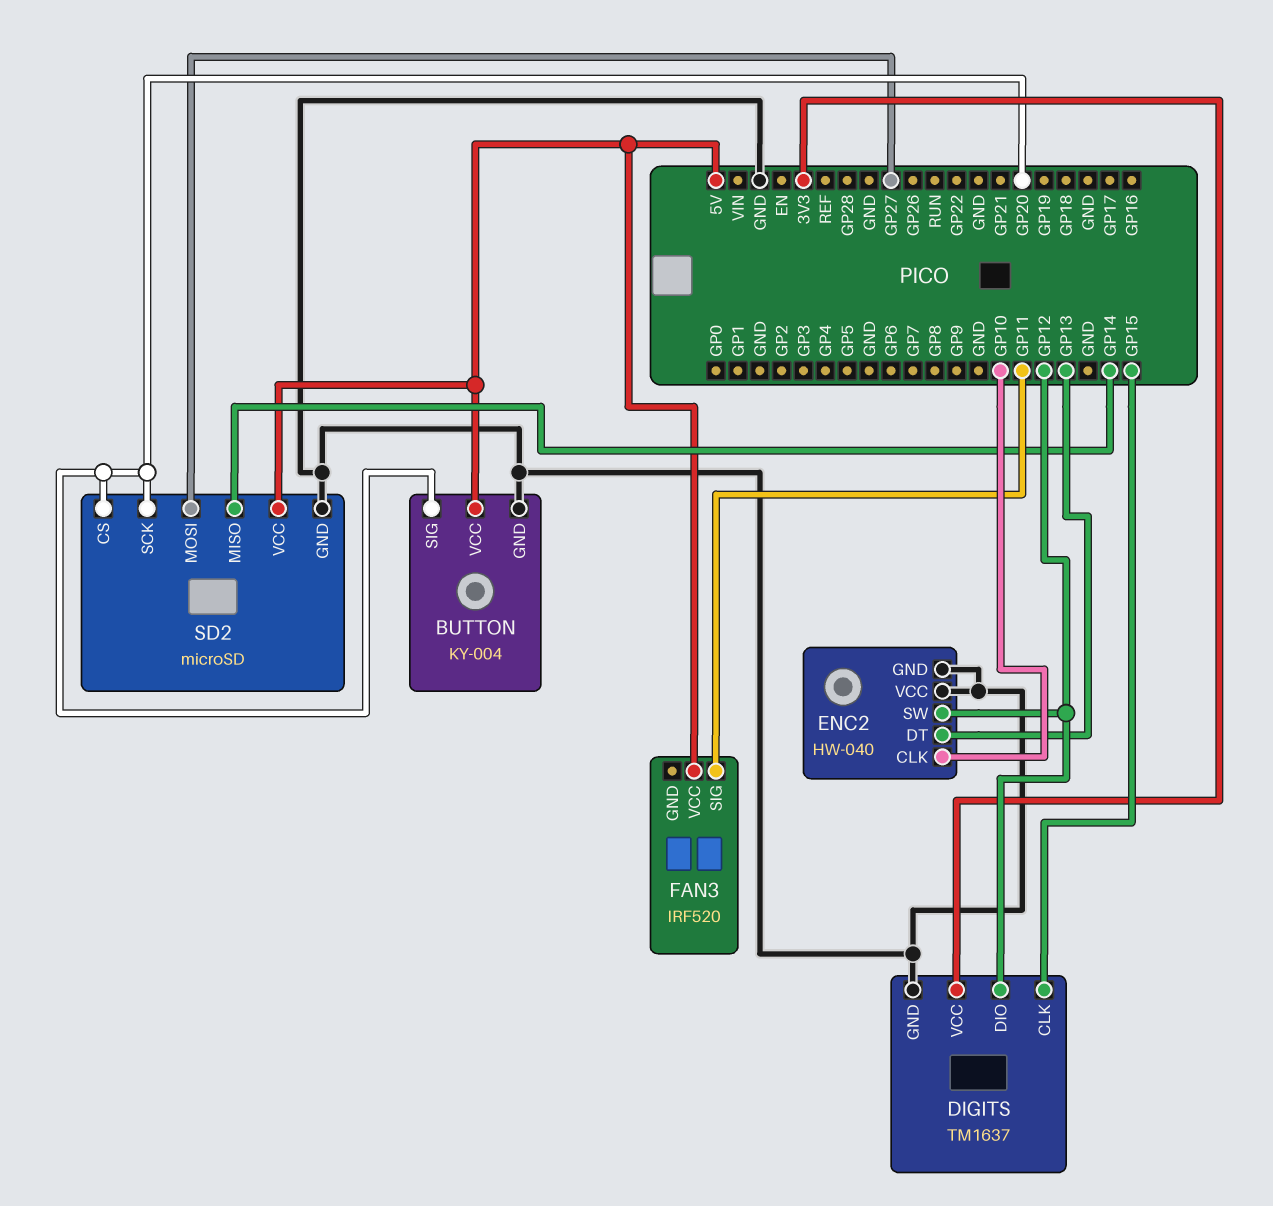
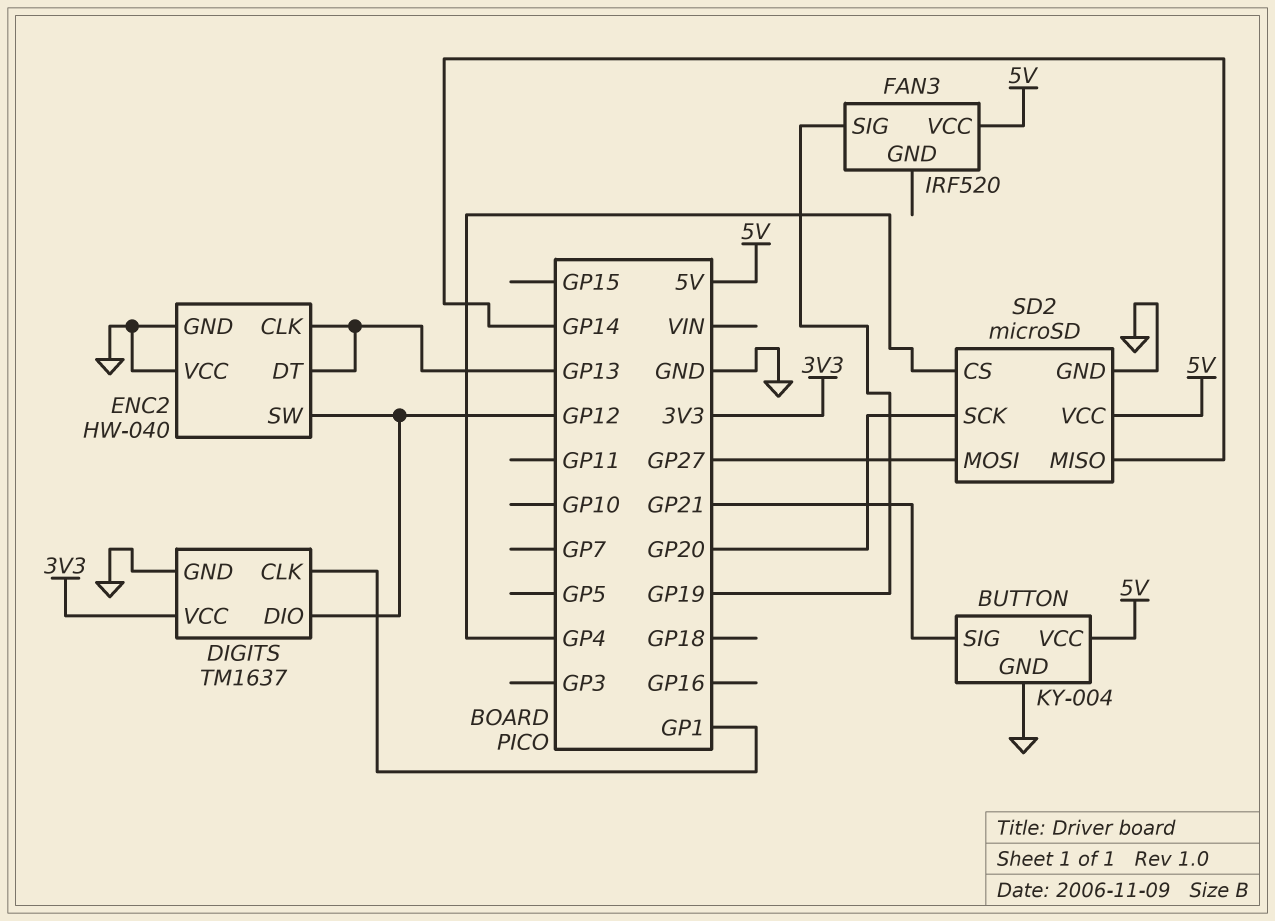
BUTTON pin SIG: GP20 -> GP21
DIGITS pin CLK: GP15 -> GP1
ENC2 pin CLK: GP10 -> GP13
FAN3 pin SIG: GP11 -> GP19
SD2 pin CS: GP20 -> GP4

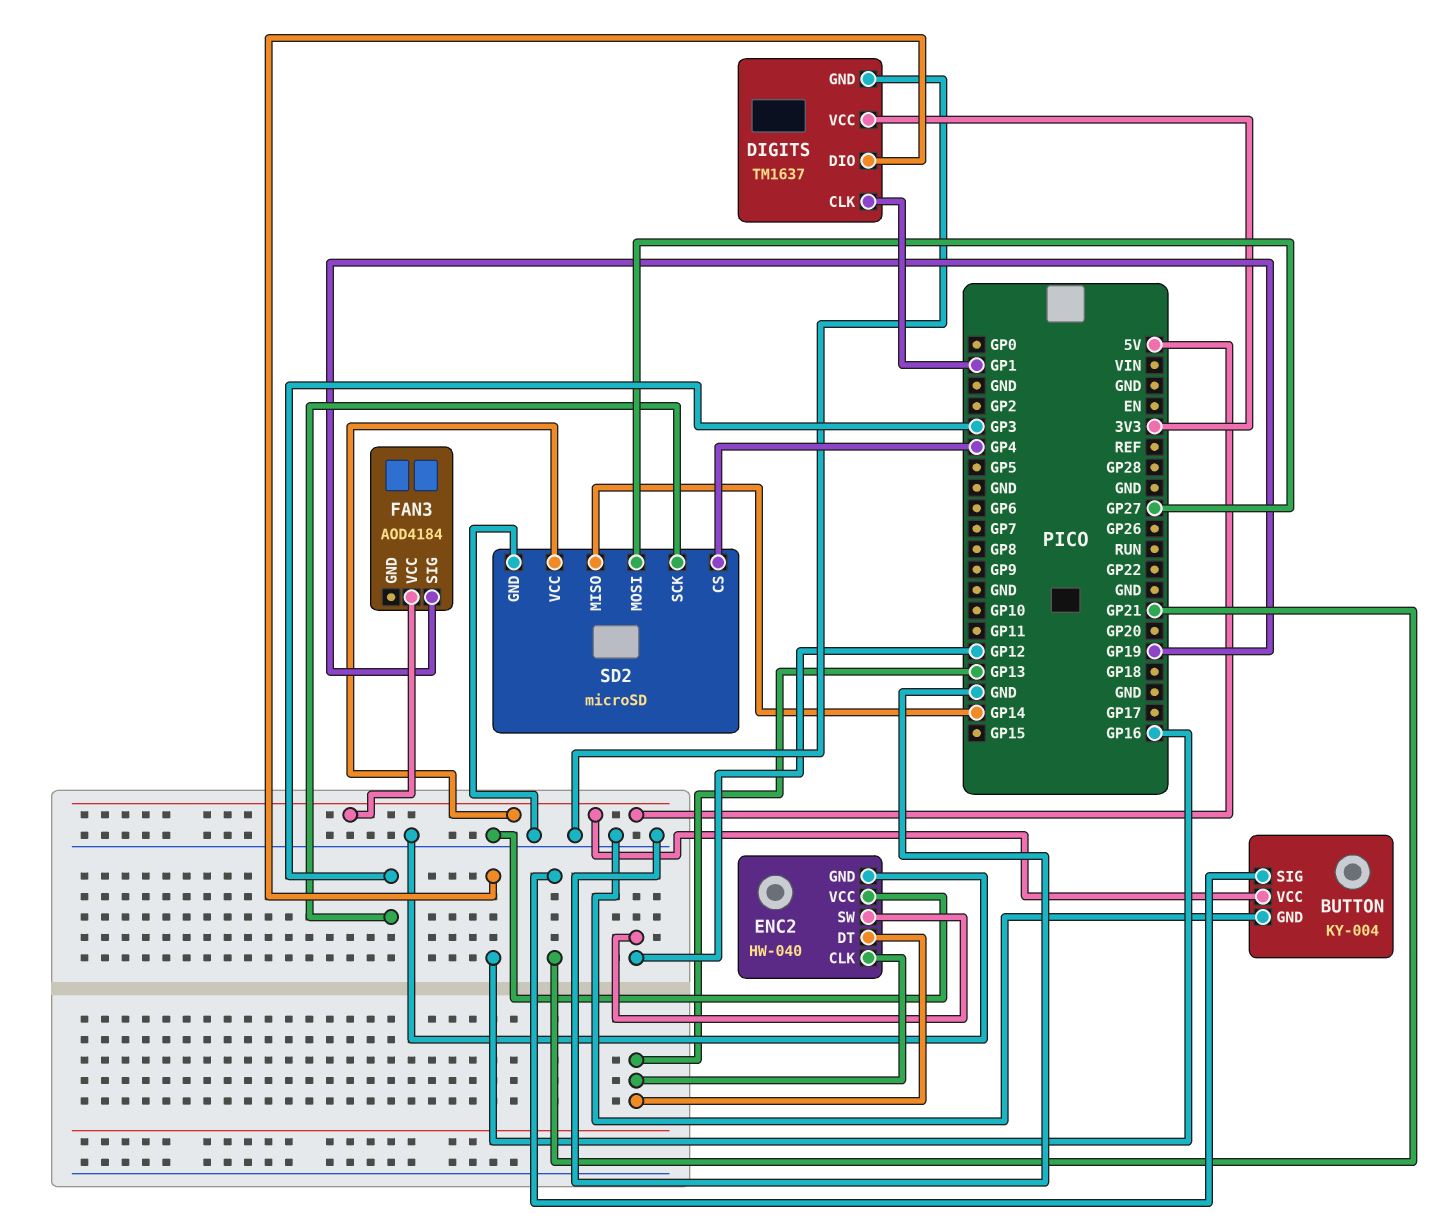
DIGITS pin DIO: GP12 -> GP16
FAN3: IRF520 -> AOD4184
SD2 pin SCK: GP20 -> GP3

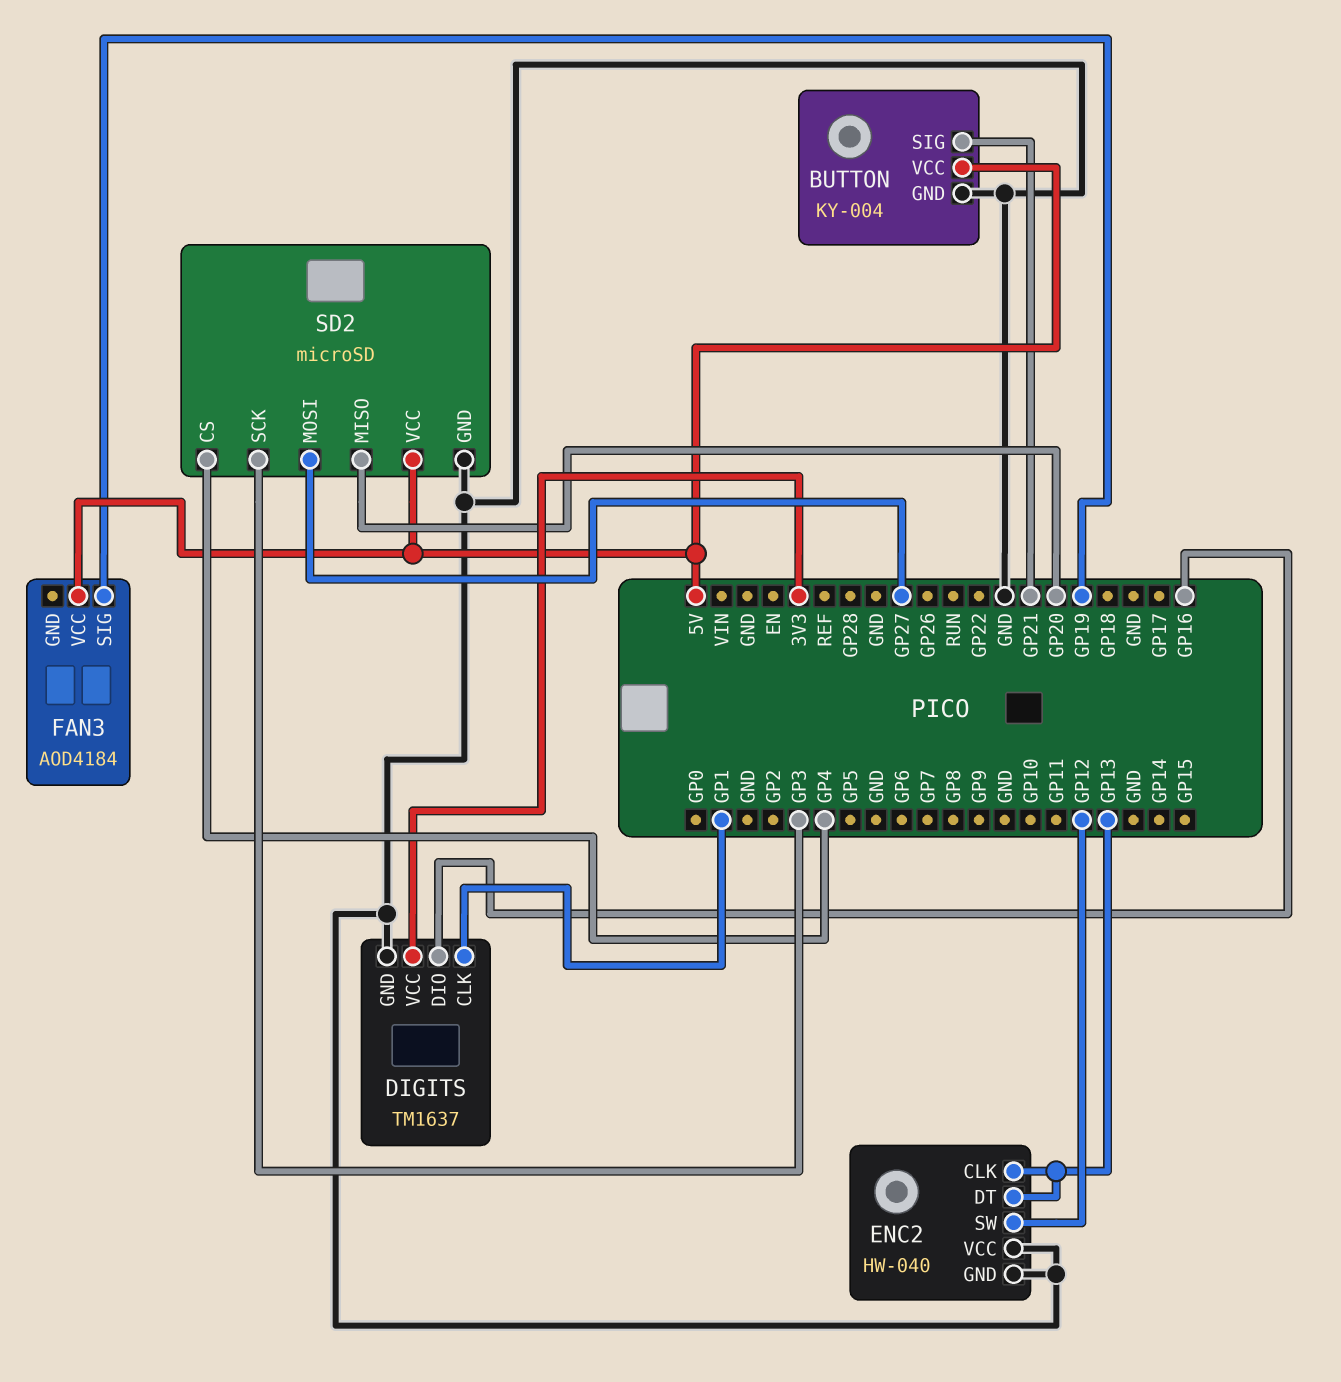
SD2 pin MISO: GP14 -> GP20

